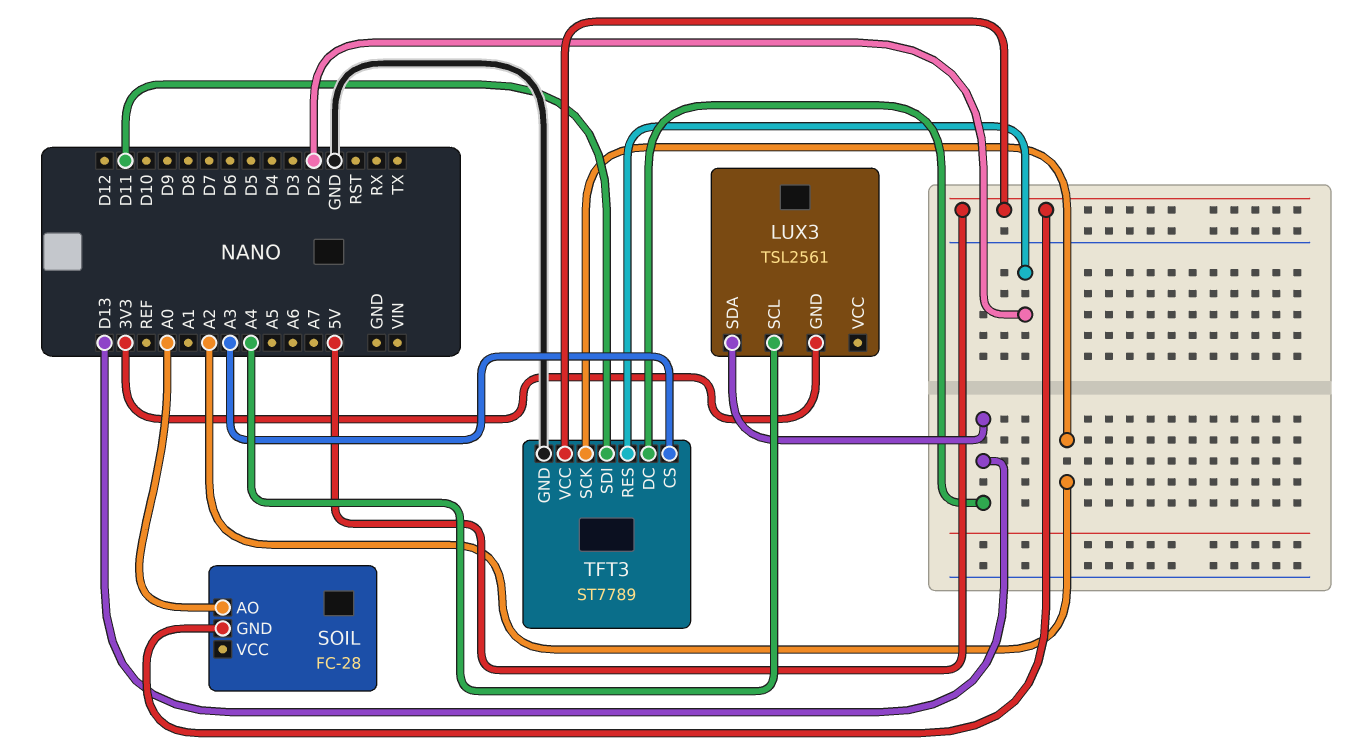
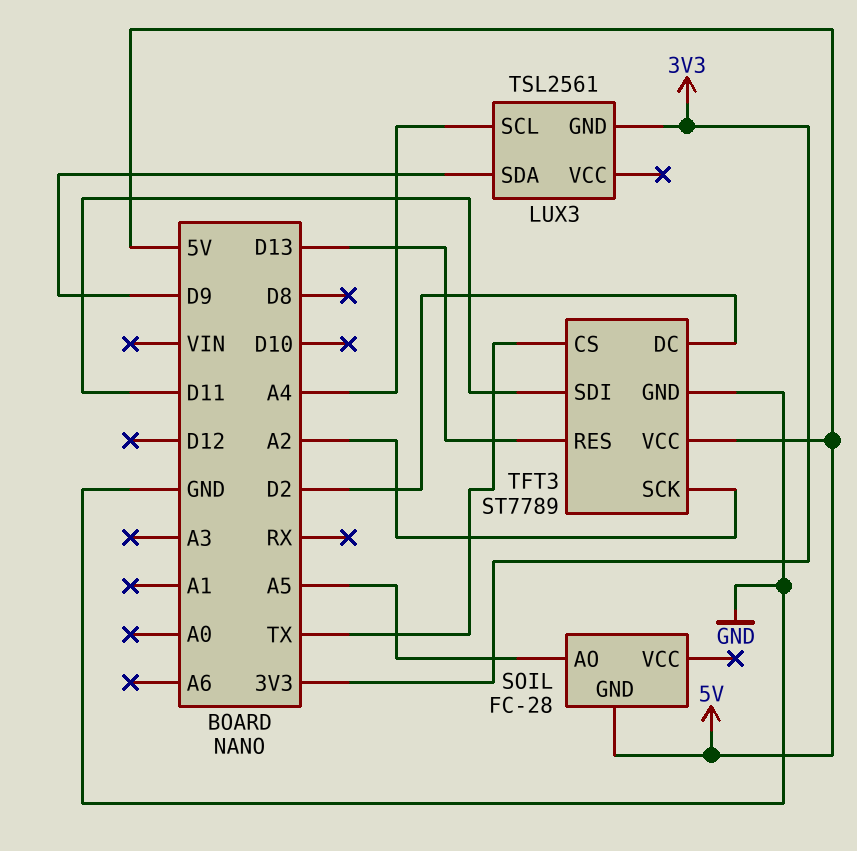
LUX3 pin SDA: D13 -> D9
SOIL pin AO: A0 -> A5
TFT3 pin CS: A3 -> TX
TFT3 pin DC: D13 -> D2
TFT3 pin RES: D2 -> D13

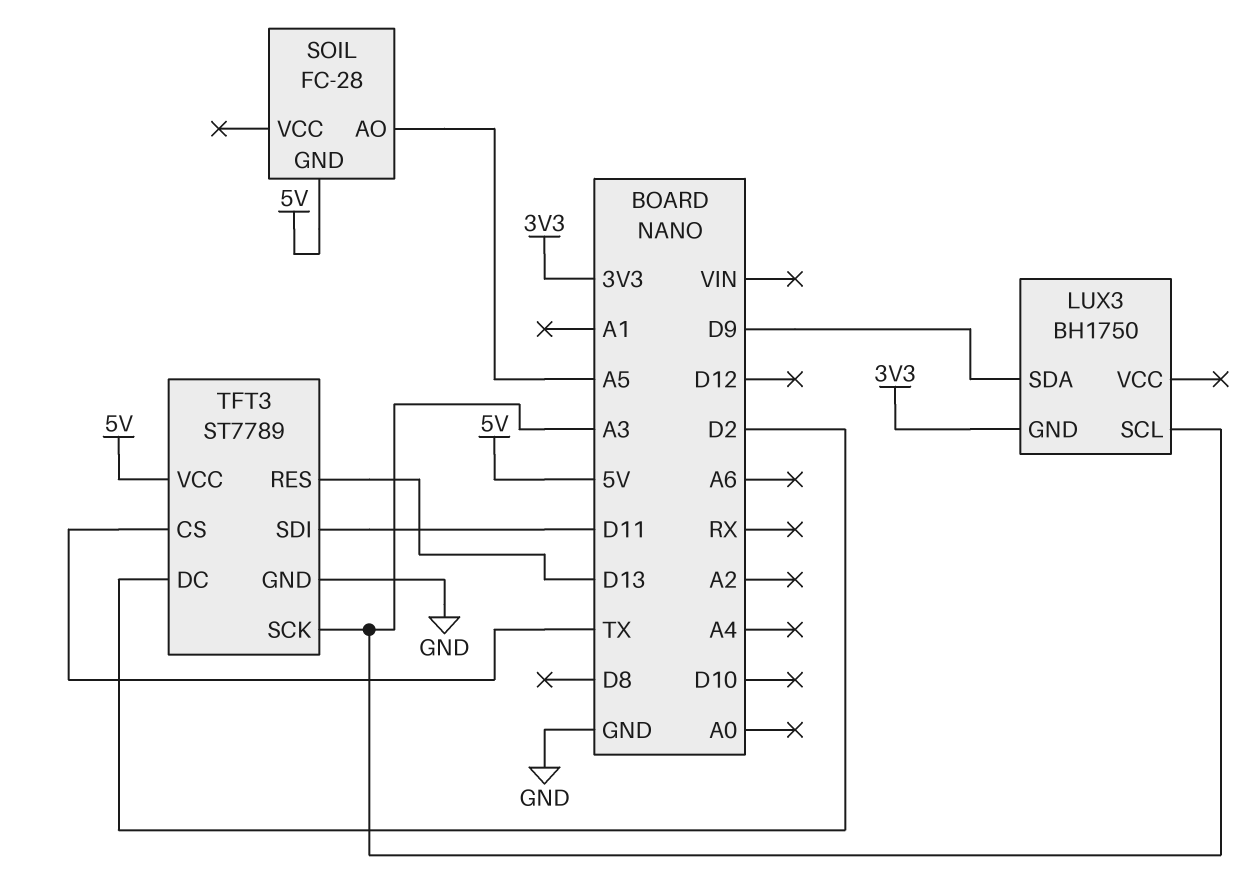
LUX3: TSL2561 -> BH1750
LUX3 pin SCL: A4 -> A3
TFT3 pin SCK: A2 -> A3

